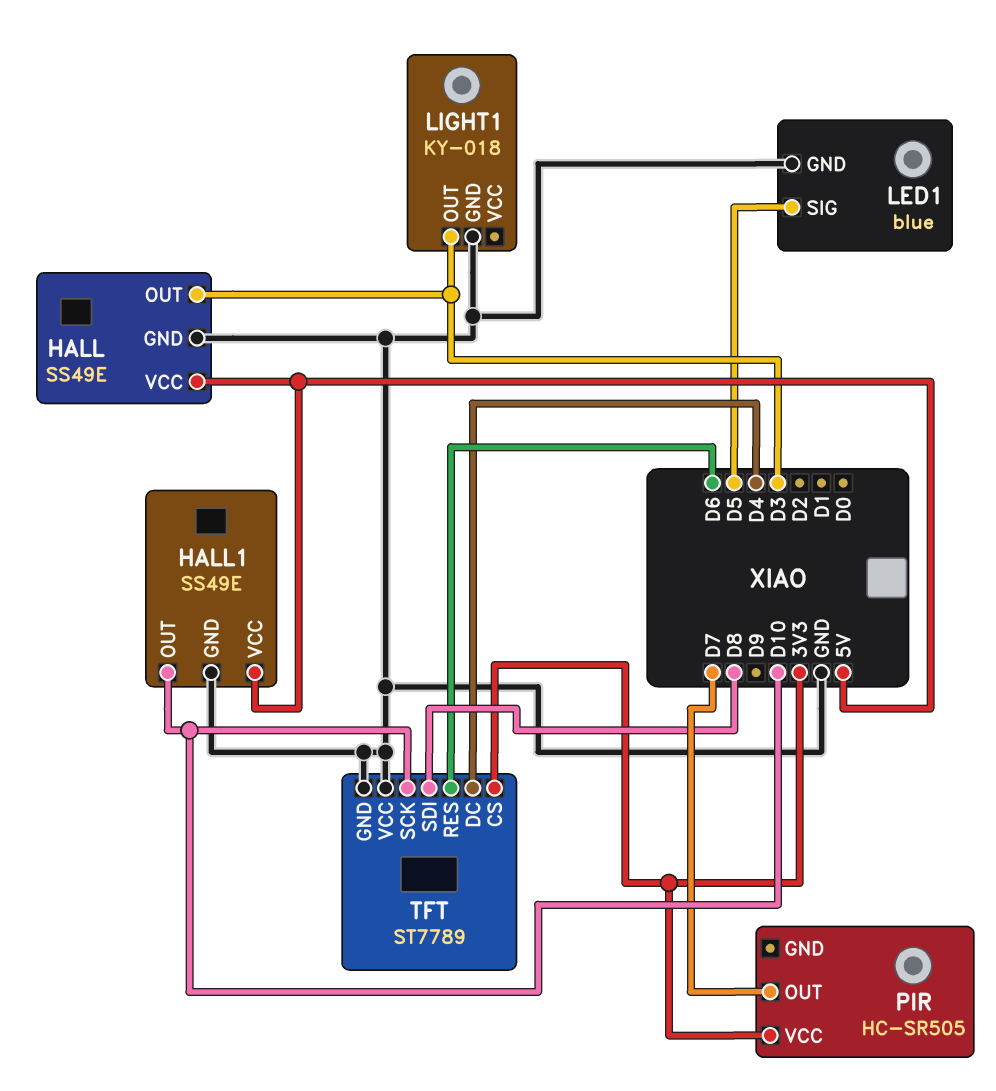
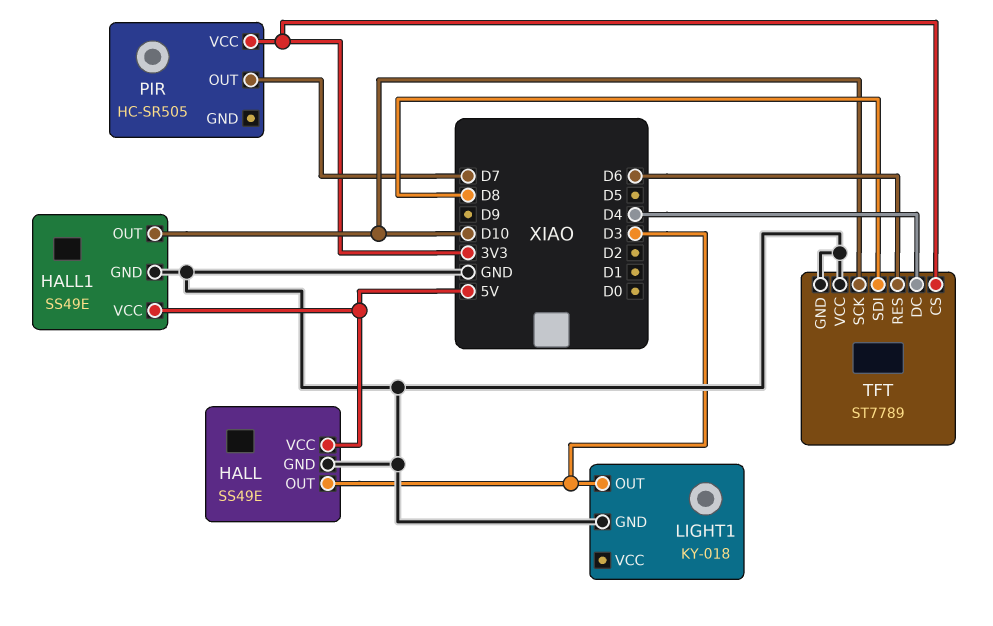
LED1: blue -> none
LED1 pin GND: GND -> none
LED1 pin SIG: D5 -> none

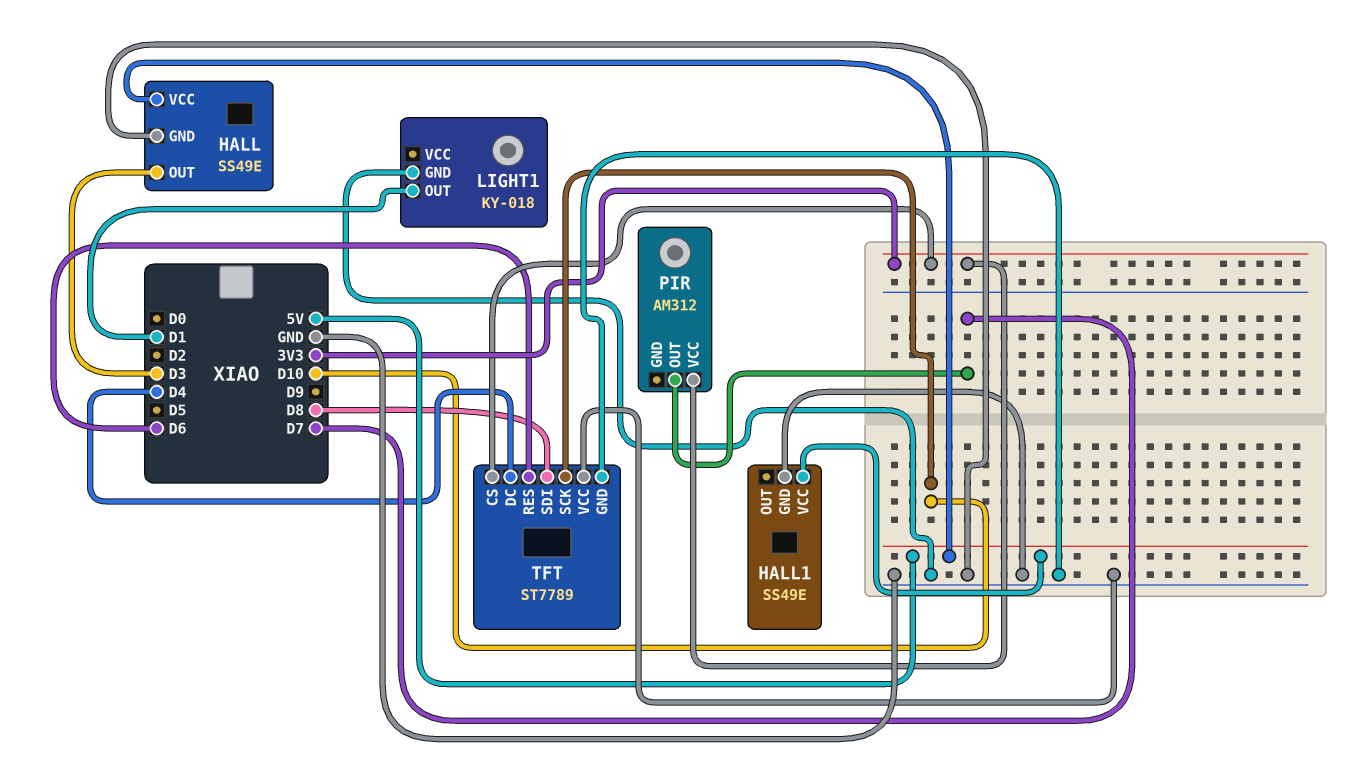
HALL1 pin OUT: D10 -> none
LIGHT1 pin OUT: D3 -> D1
PIR: HC-SR505 -> AM312

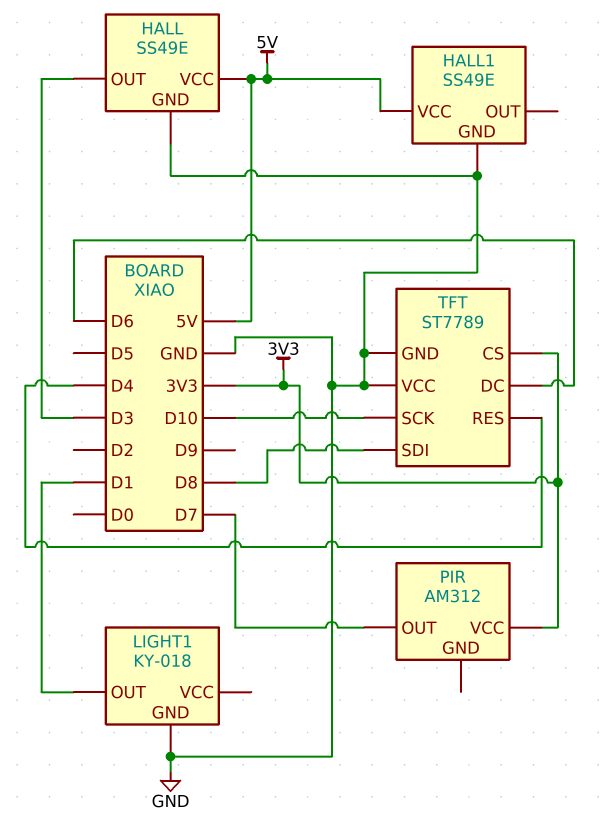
TFT pin DC: D4 -> D6
TFT pin RES: D6 -> D4

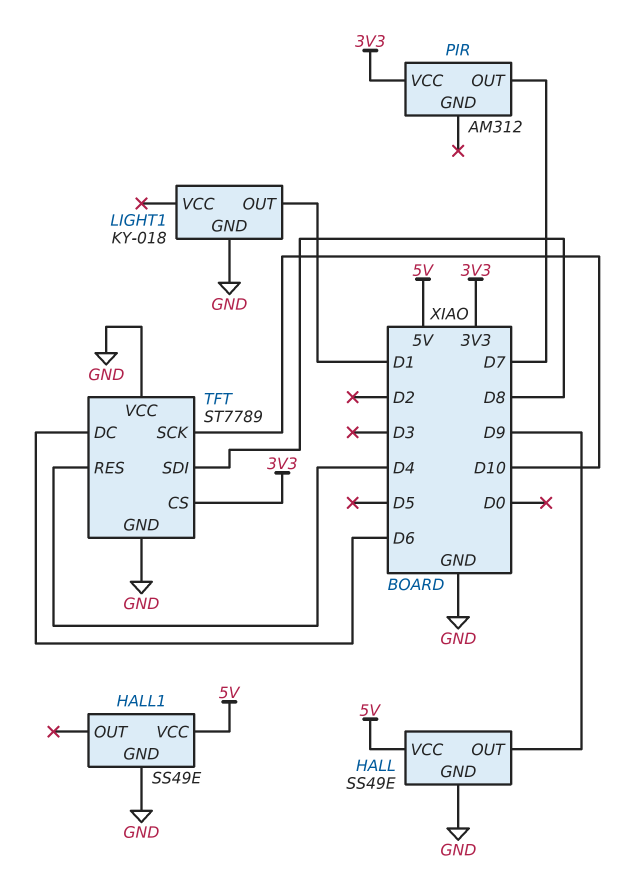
HALL pin OUT: D3 -> D9

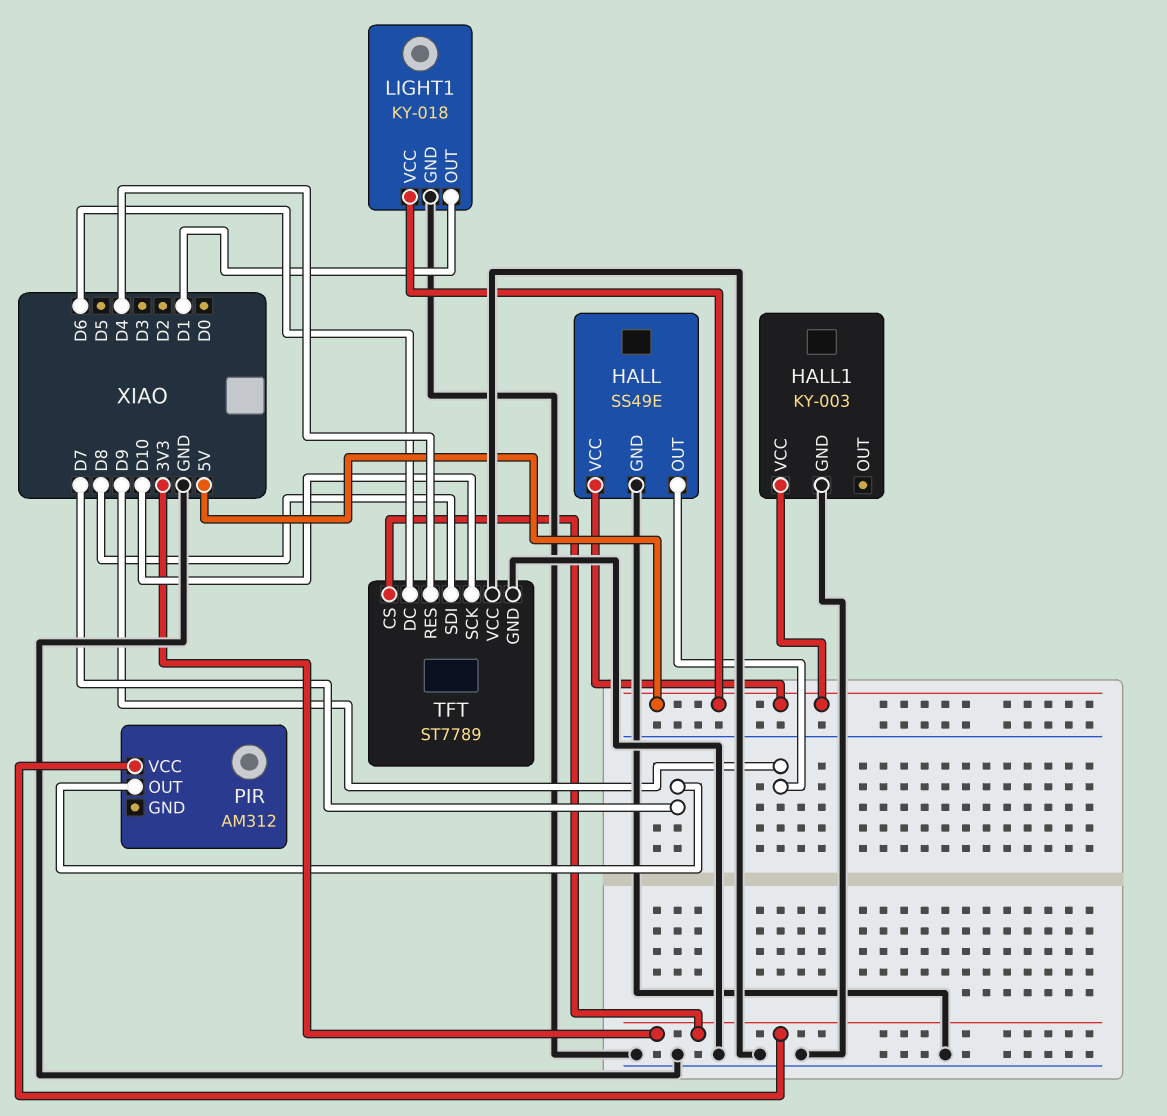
HALL1: SS49E -> KY-003
LIGHT1 pin VCC: none -> 5V

